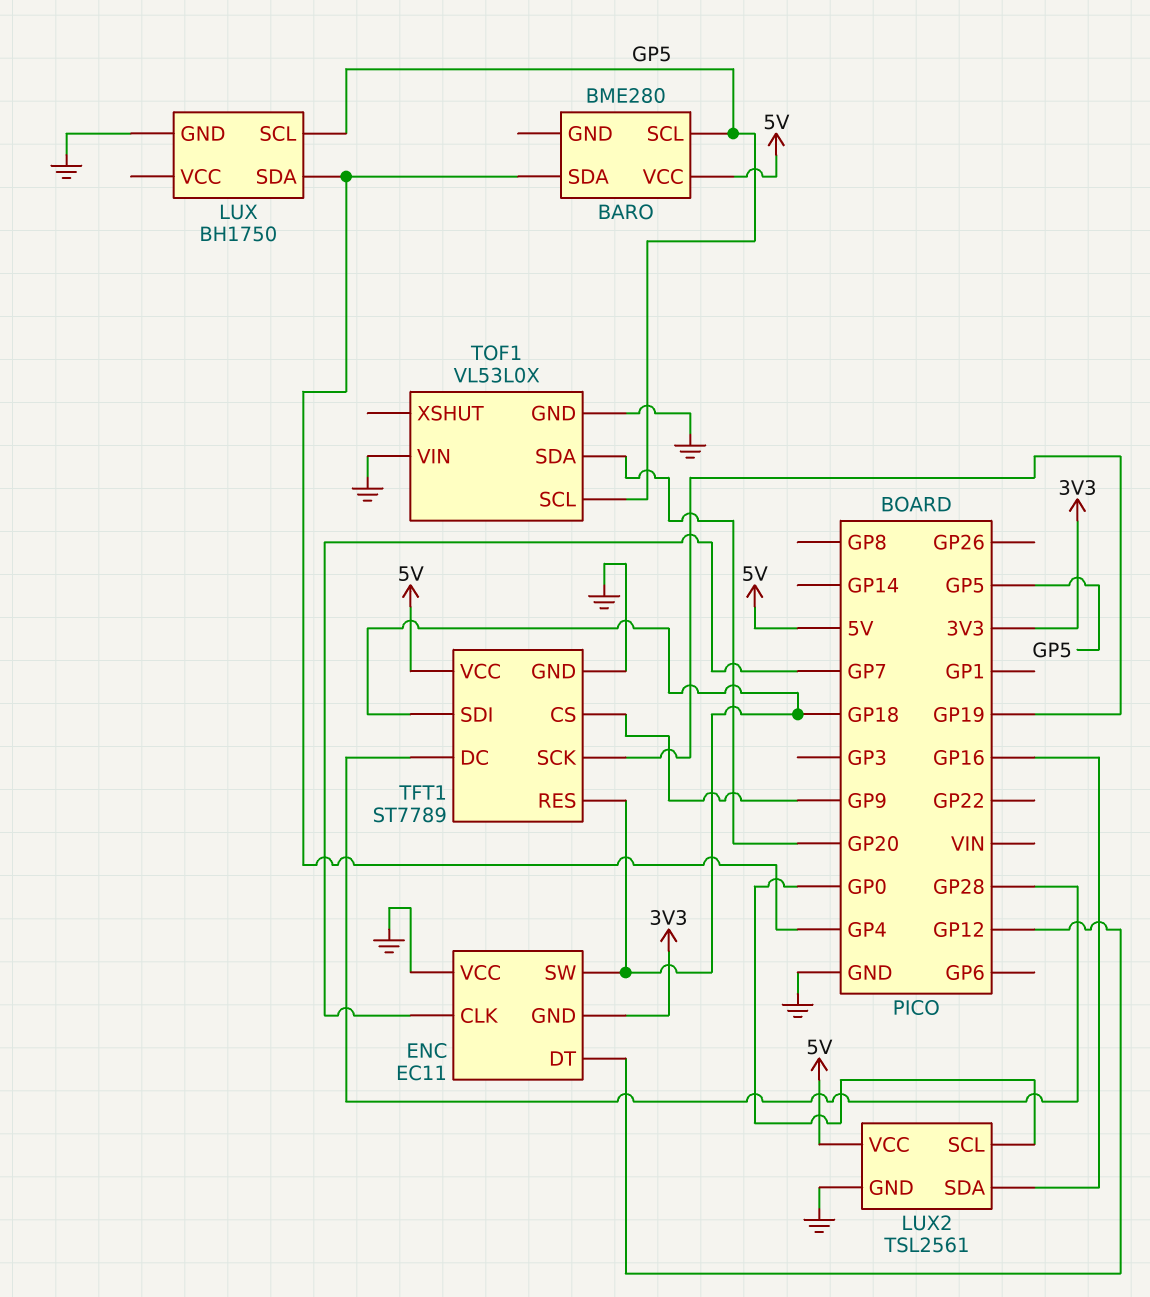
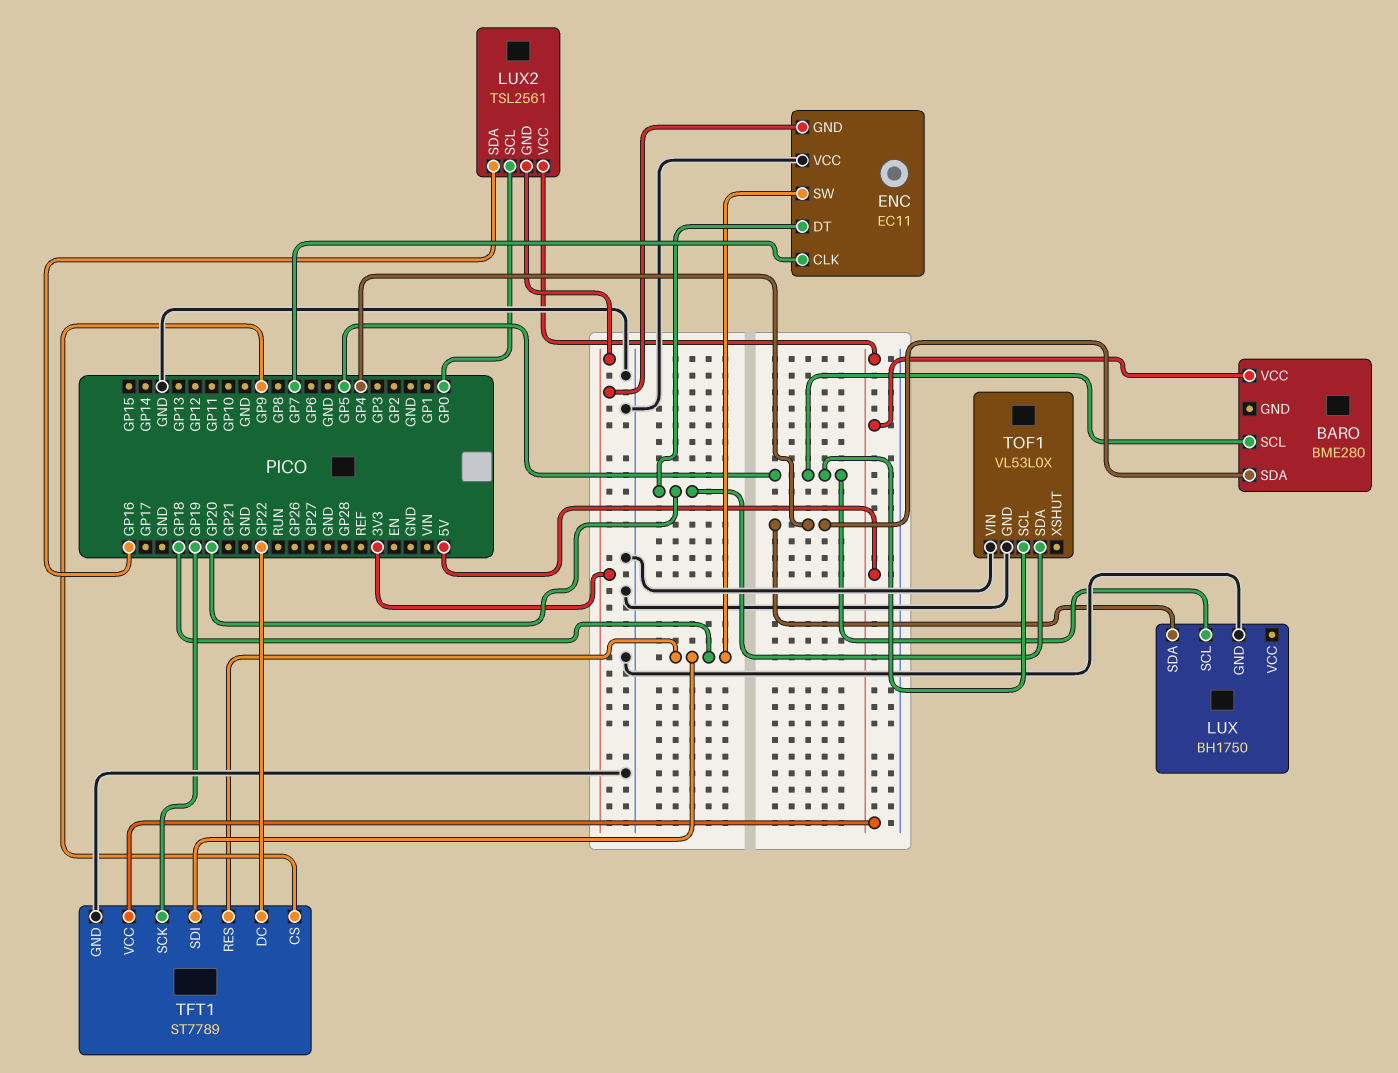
ENC pin DT: GP12 -> GP20
LUX2 pin GND: GND -> 3V3
TFT1 pin DC: GP28 -> GP22

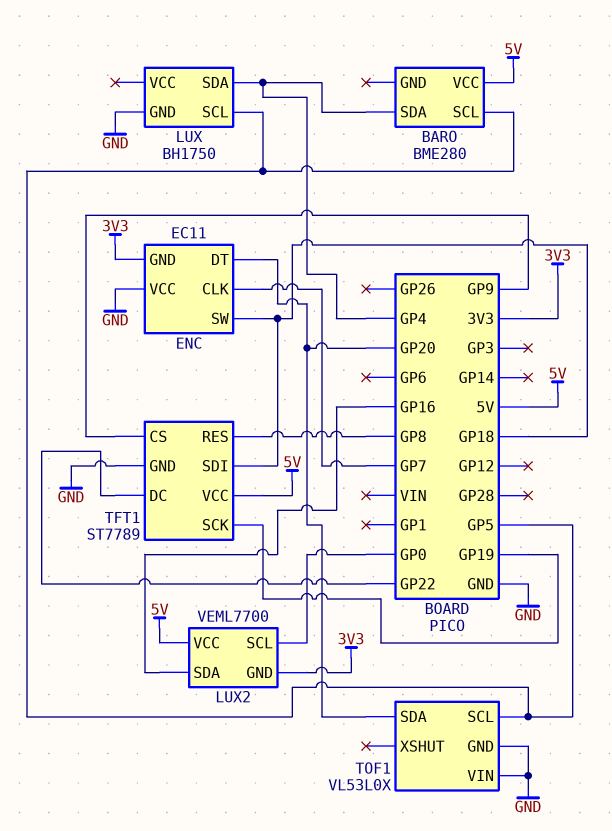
LUX2: TSL2561 -> VEML7700
TFT1 pin RES: GP18 -> GP8

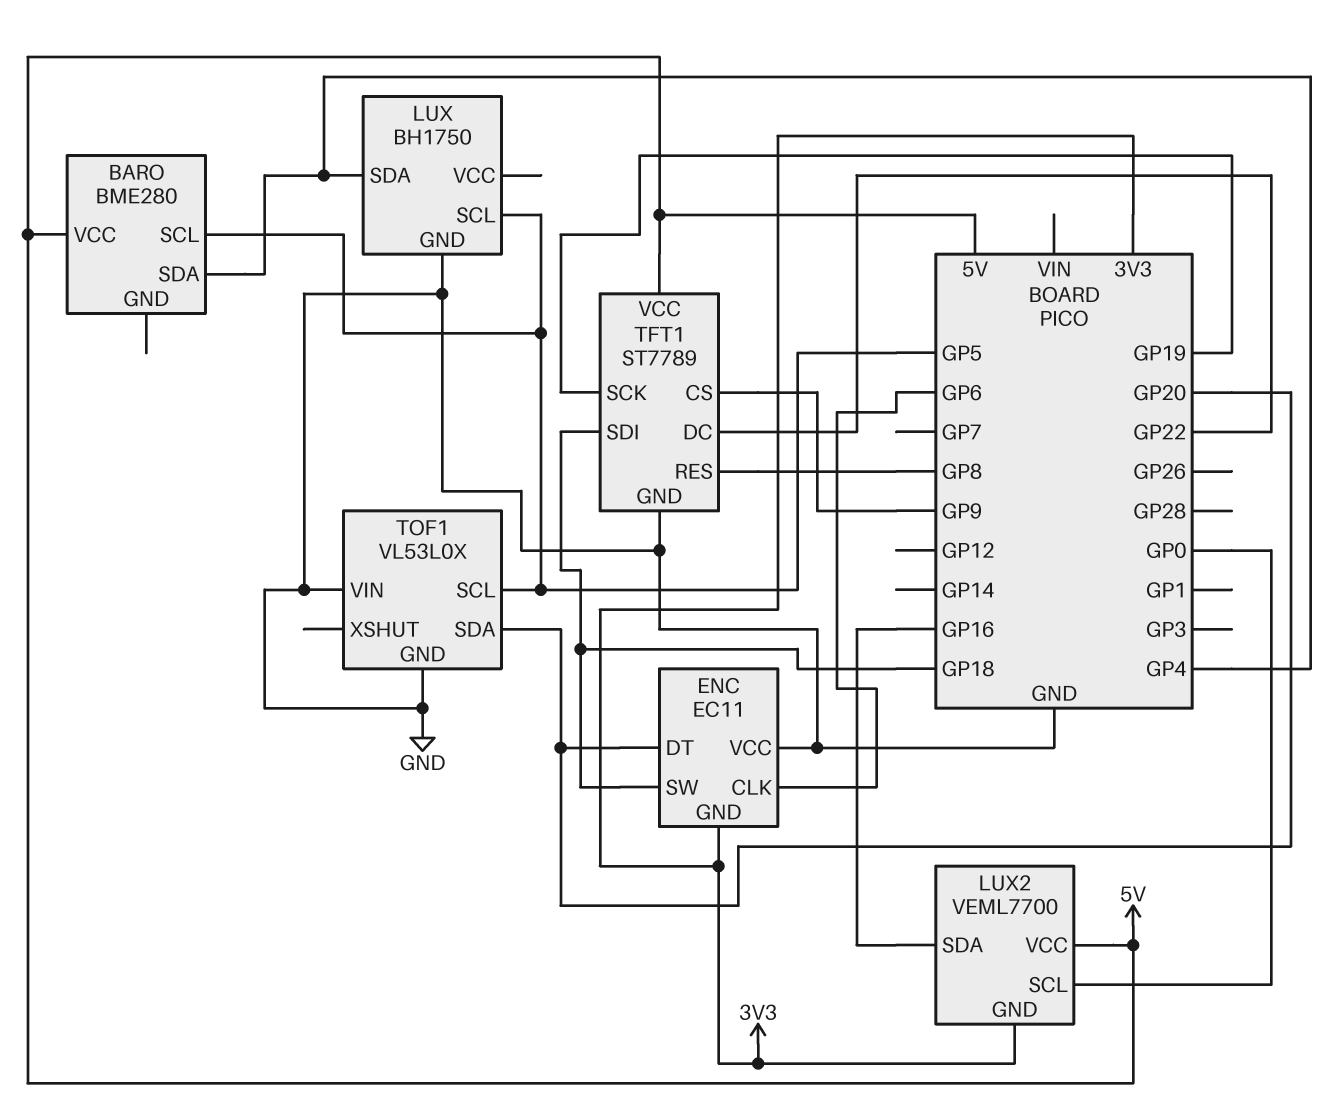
ENC pin CLK: GP7 -> GP6

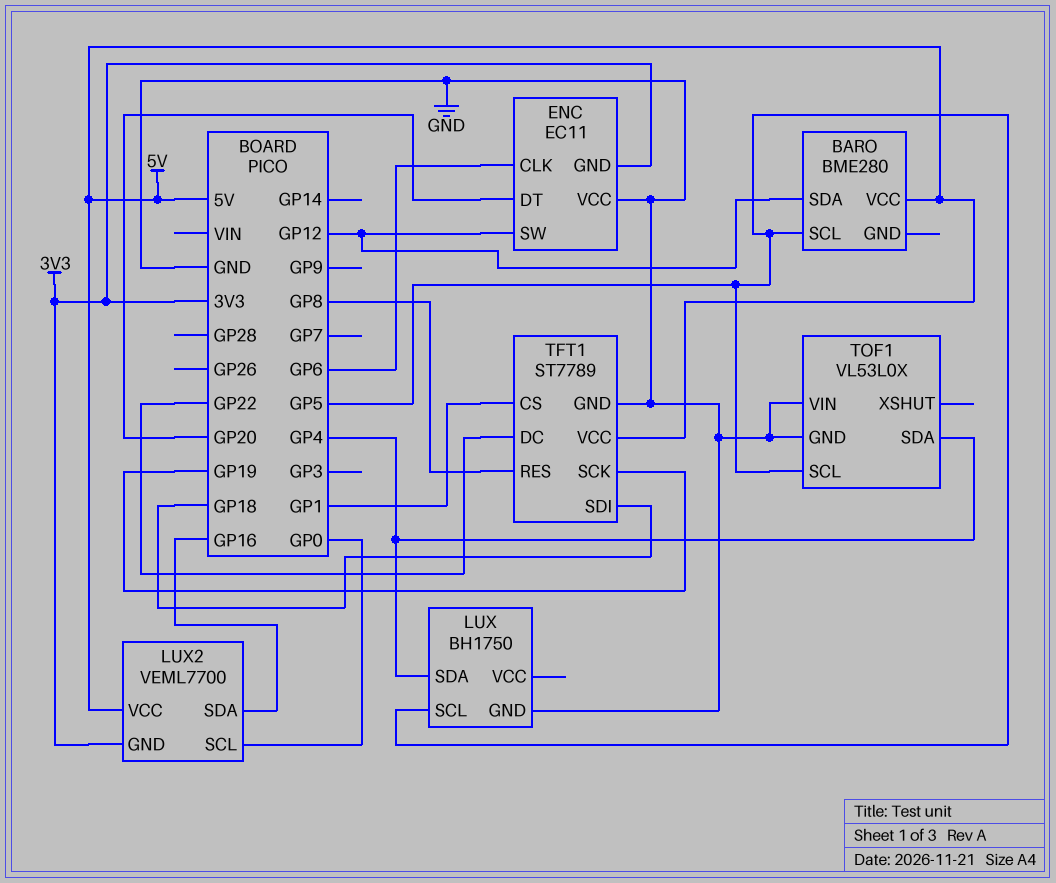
BARO pin SDA: GP4 -> GP12
ENC pin SW: GP18 -> GP12
TFT1 pin CS: GP9 -> GP1
TOF1 pin SDA: GP20 -> GP4

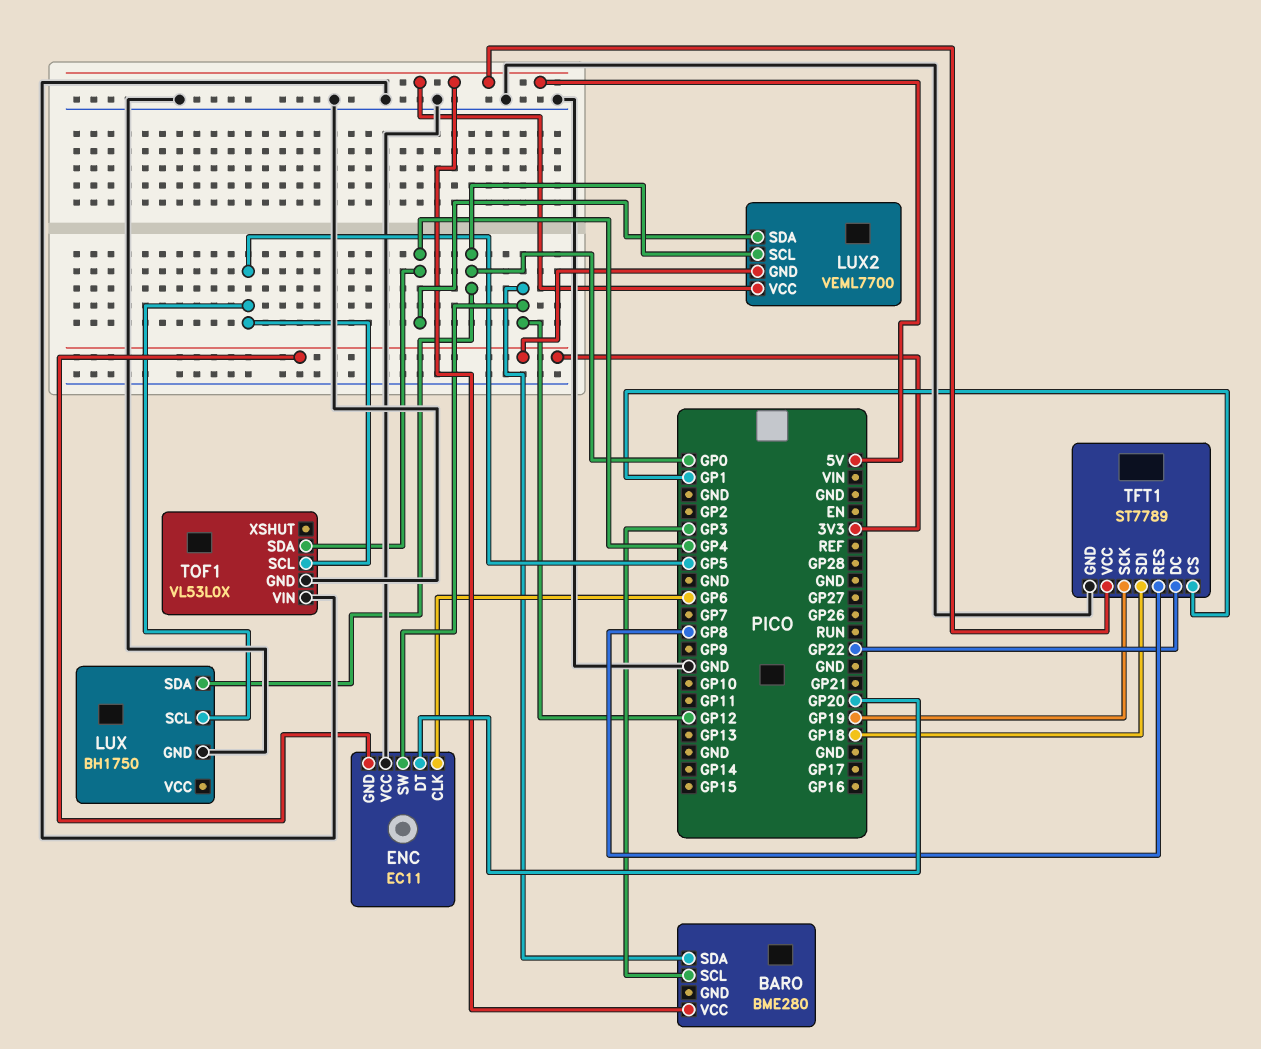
BARO pin SCL: GP5 -> GP3
LUX pin SDA: GP4 -> GP0
LUX2 pin SDA: GP16 -> GP4

